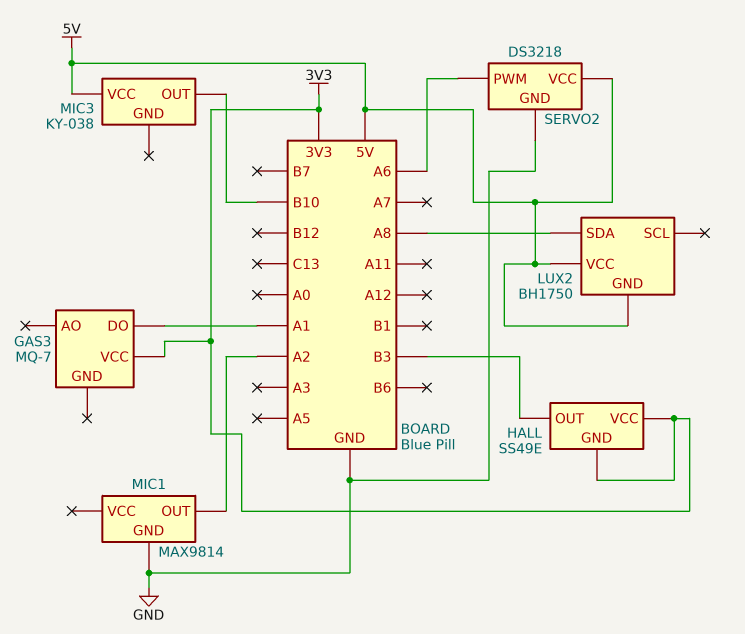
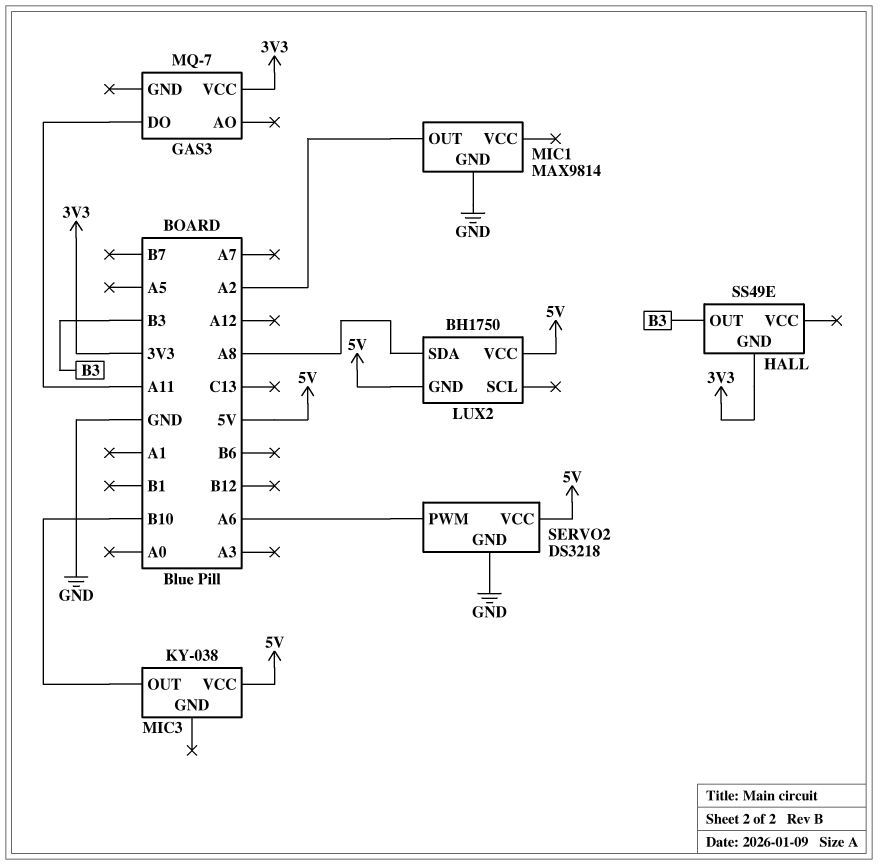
GAS3 pin DO: A1 -> A11
HALL pin VCC: 3V3 -> none

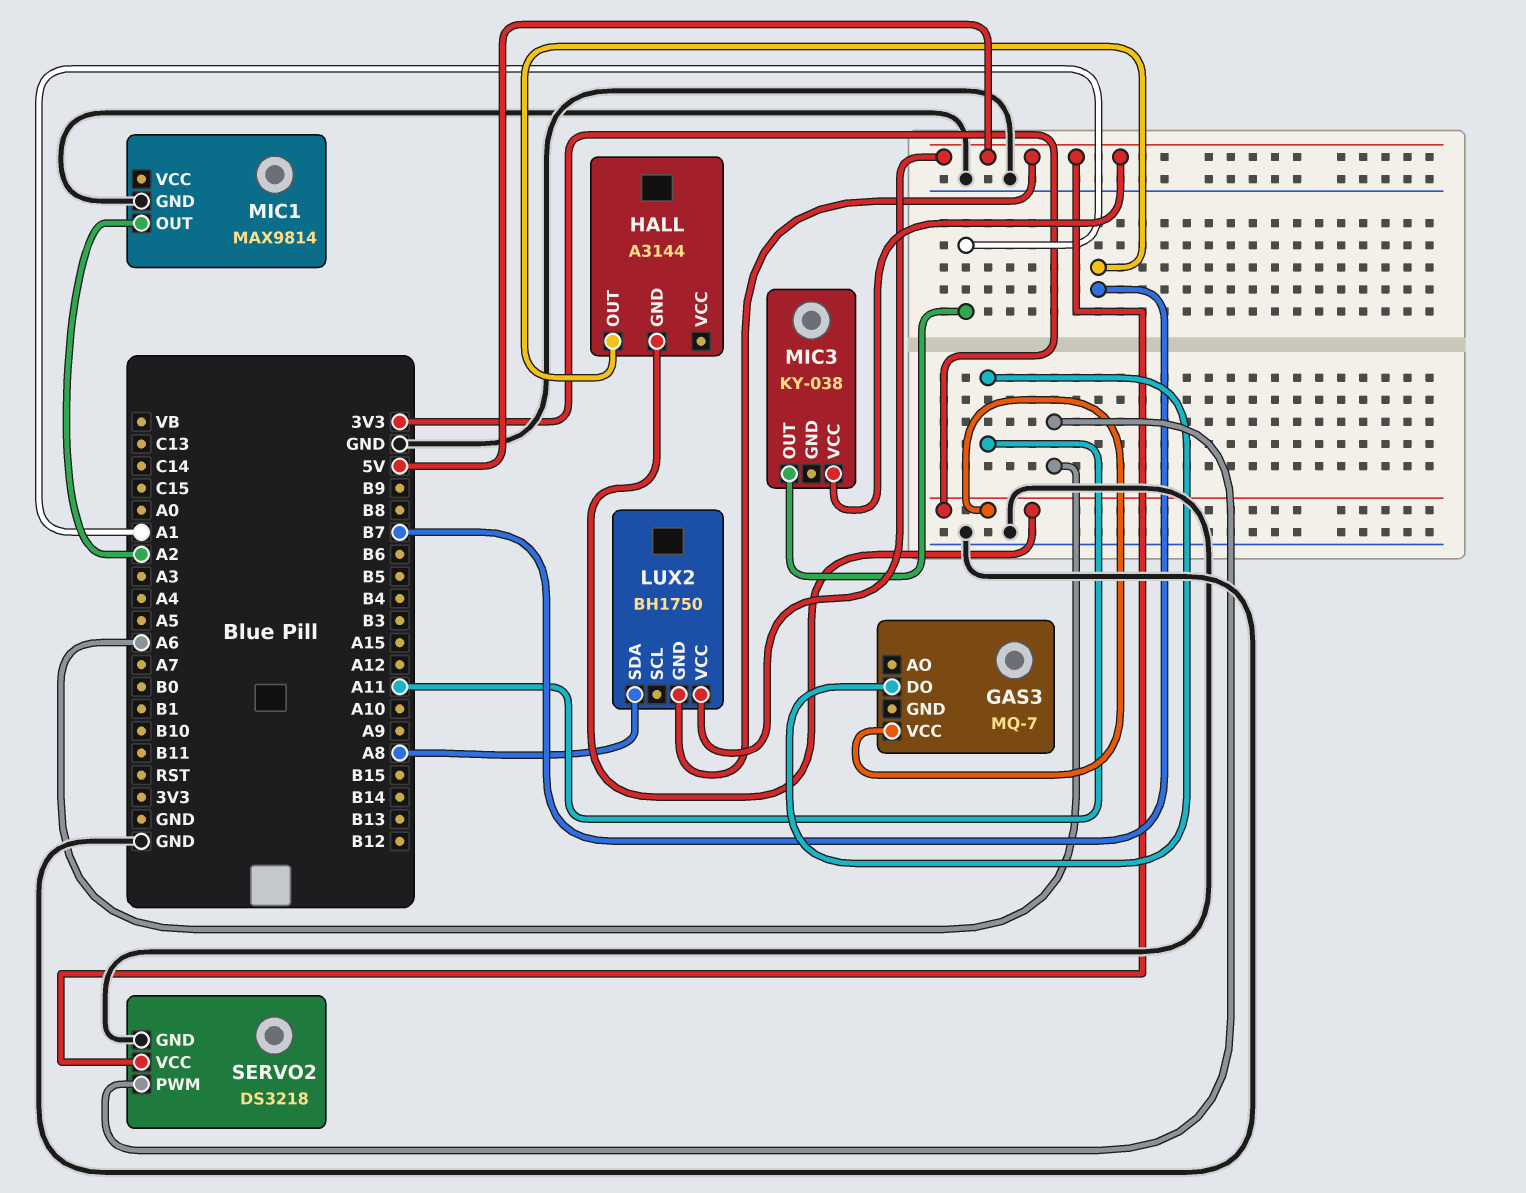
HALL: SS49E -> A3144
HALL pin OUT: B3 -> B7
MIC3 pin OUT: B10 -> A1

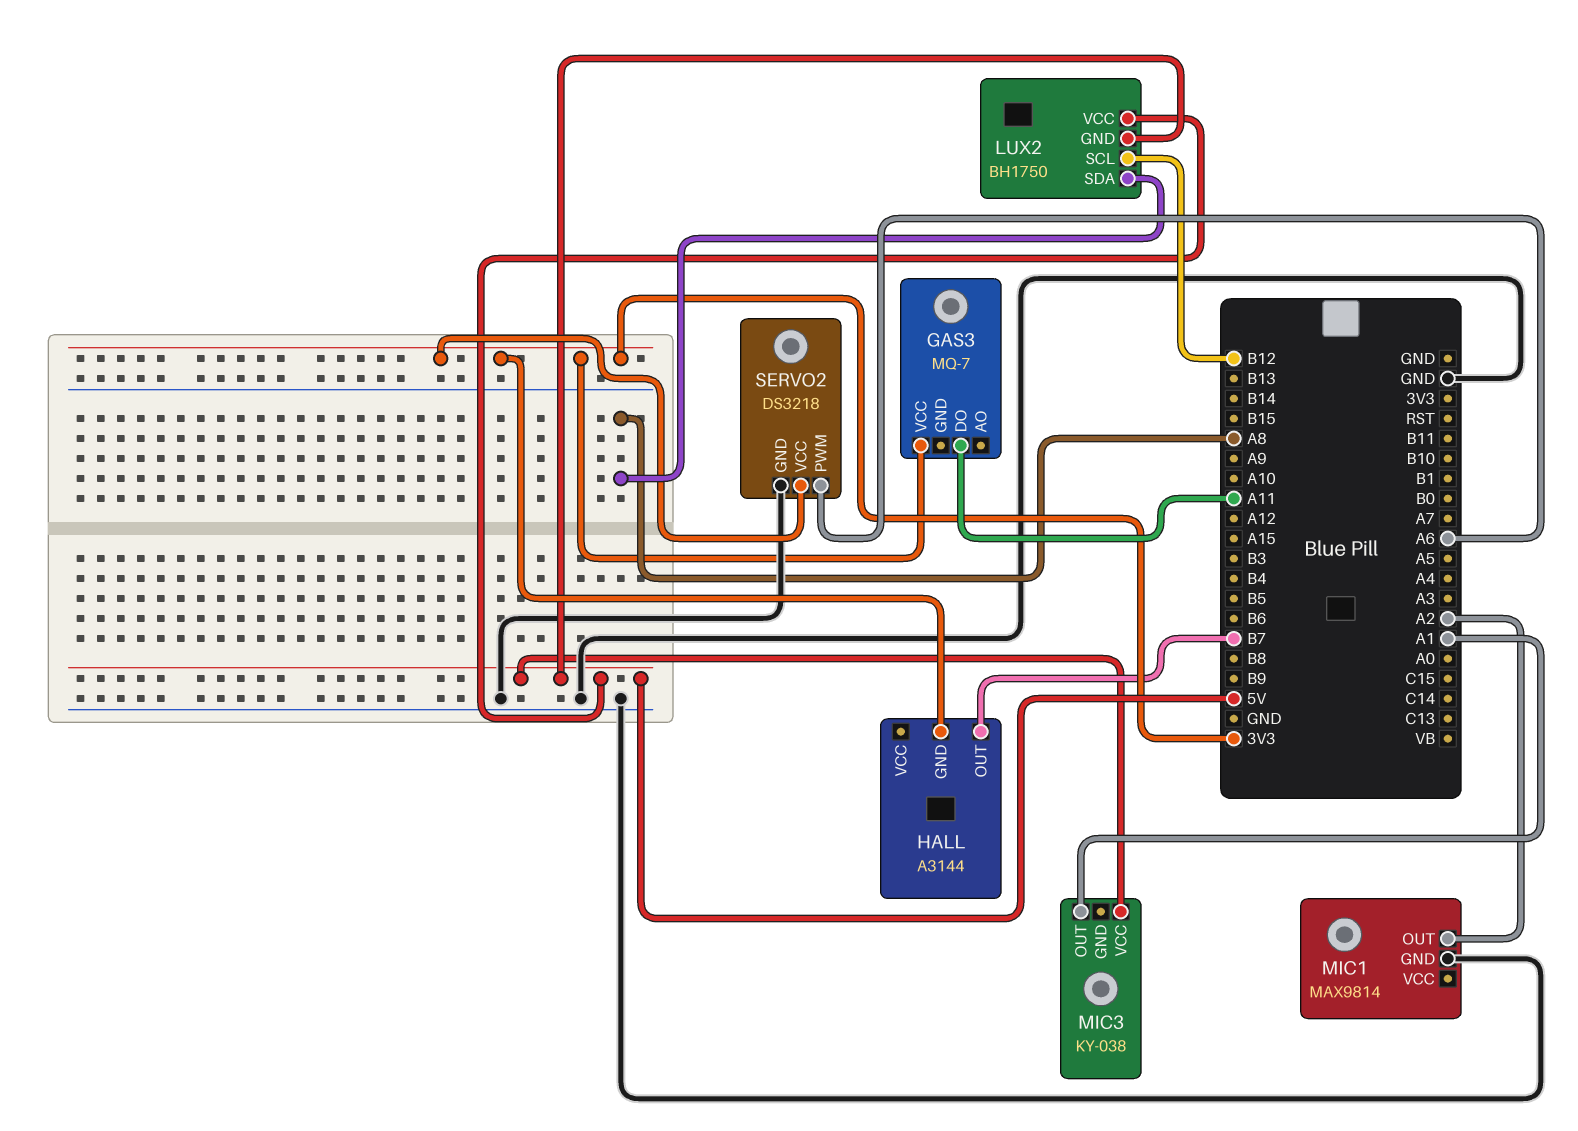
LUX2 pin SCL: none -> B12
SERVO2 pin VCC: 5V -> 3V3

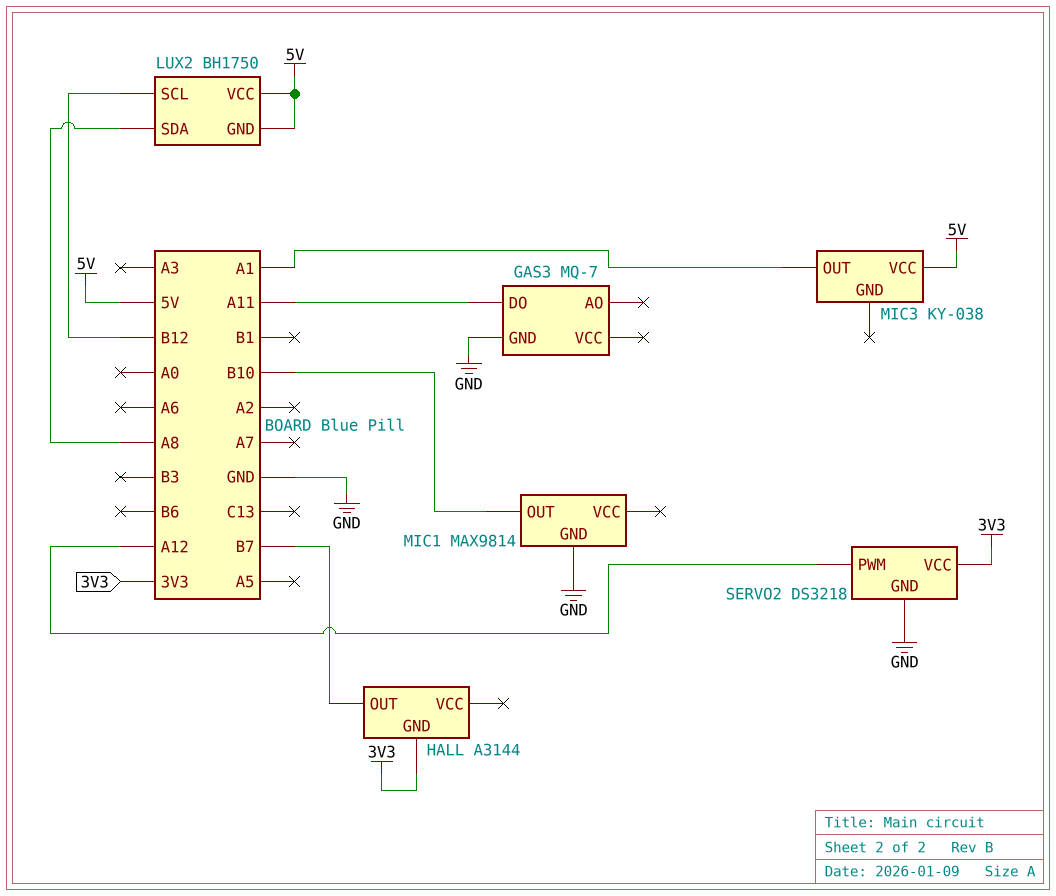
GAS3 pin GND: none -> GND
GAS3 pin VCC: 3V3 -> none
MIC1 pin OUT: A2 -> B10
SERVO2 pin PWM: A6 -> A12

